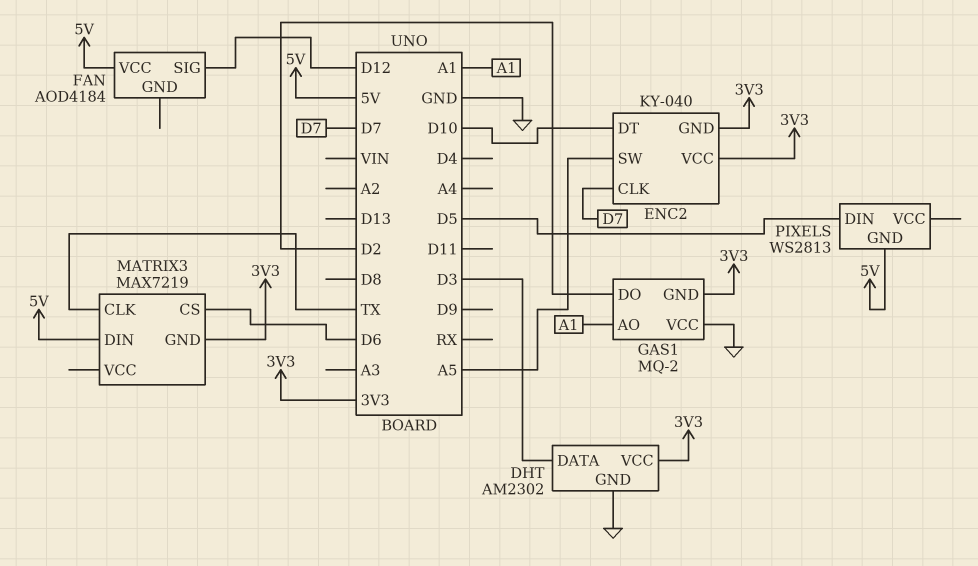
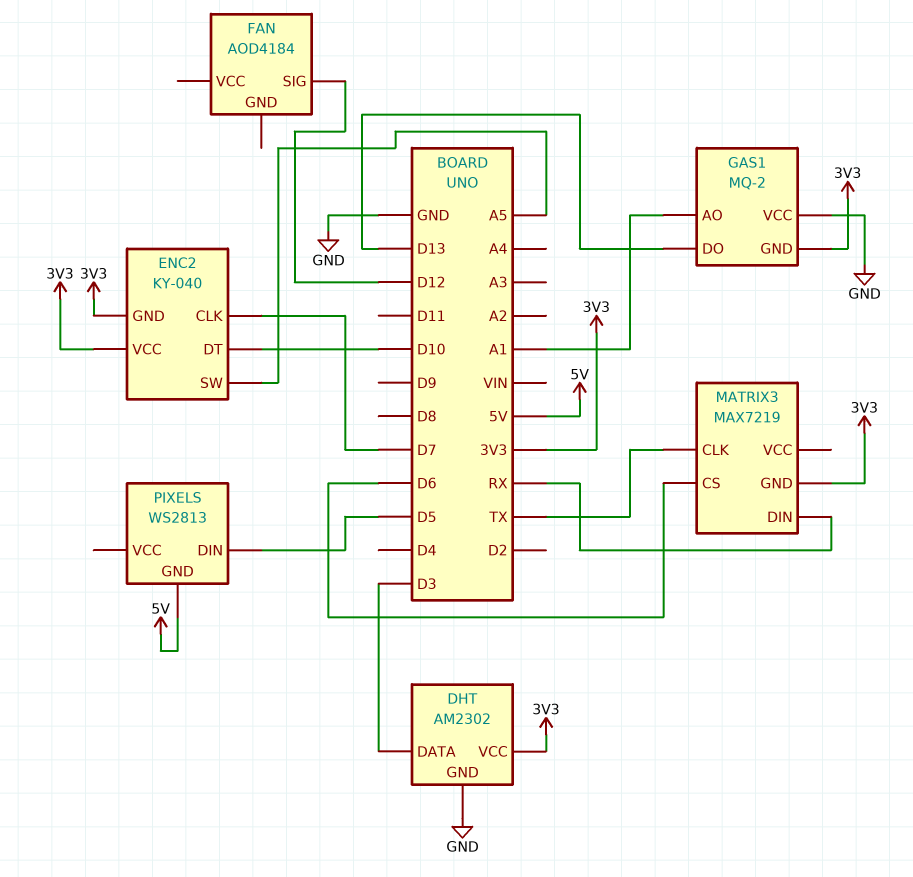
FAN pin VCC: 5V -> none
GAS1 pin DO: D2 -> D13
MATRIX3 pin DIN: 5V -> RX

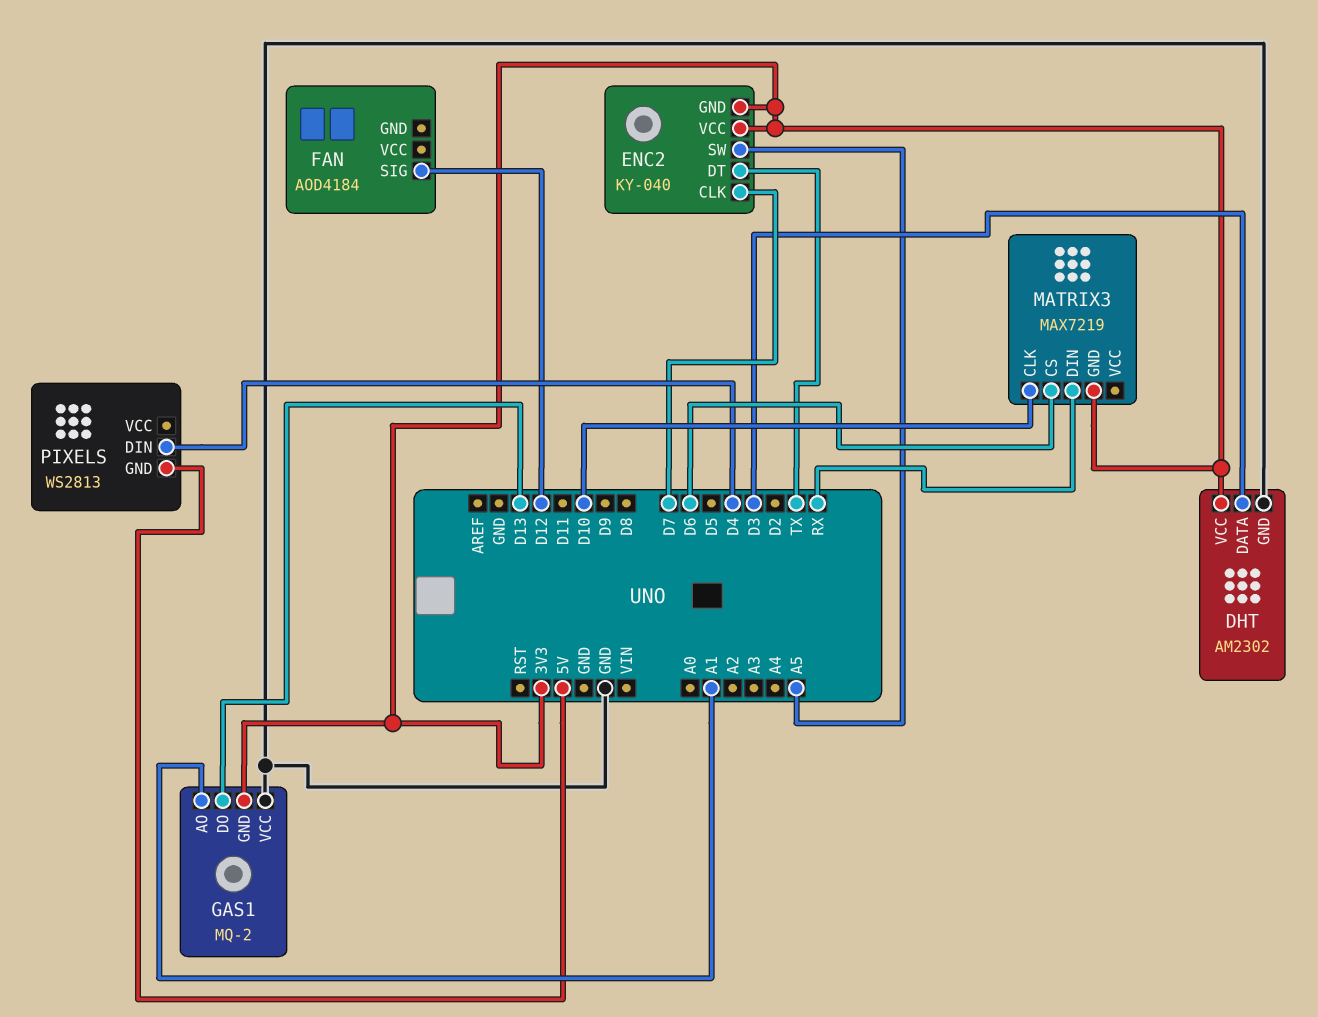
ENC2 pin DT: D10 -> TX
MATRIX3 pin CLK: TX -> D10
PIXELS pin DIN: D5 -> D4

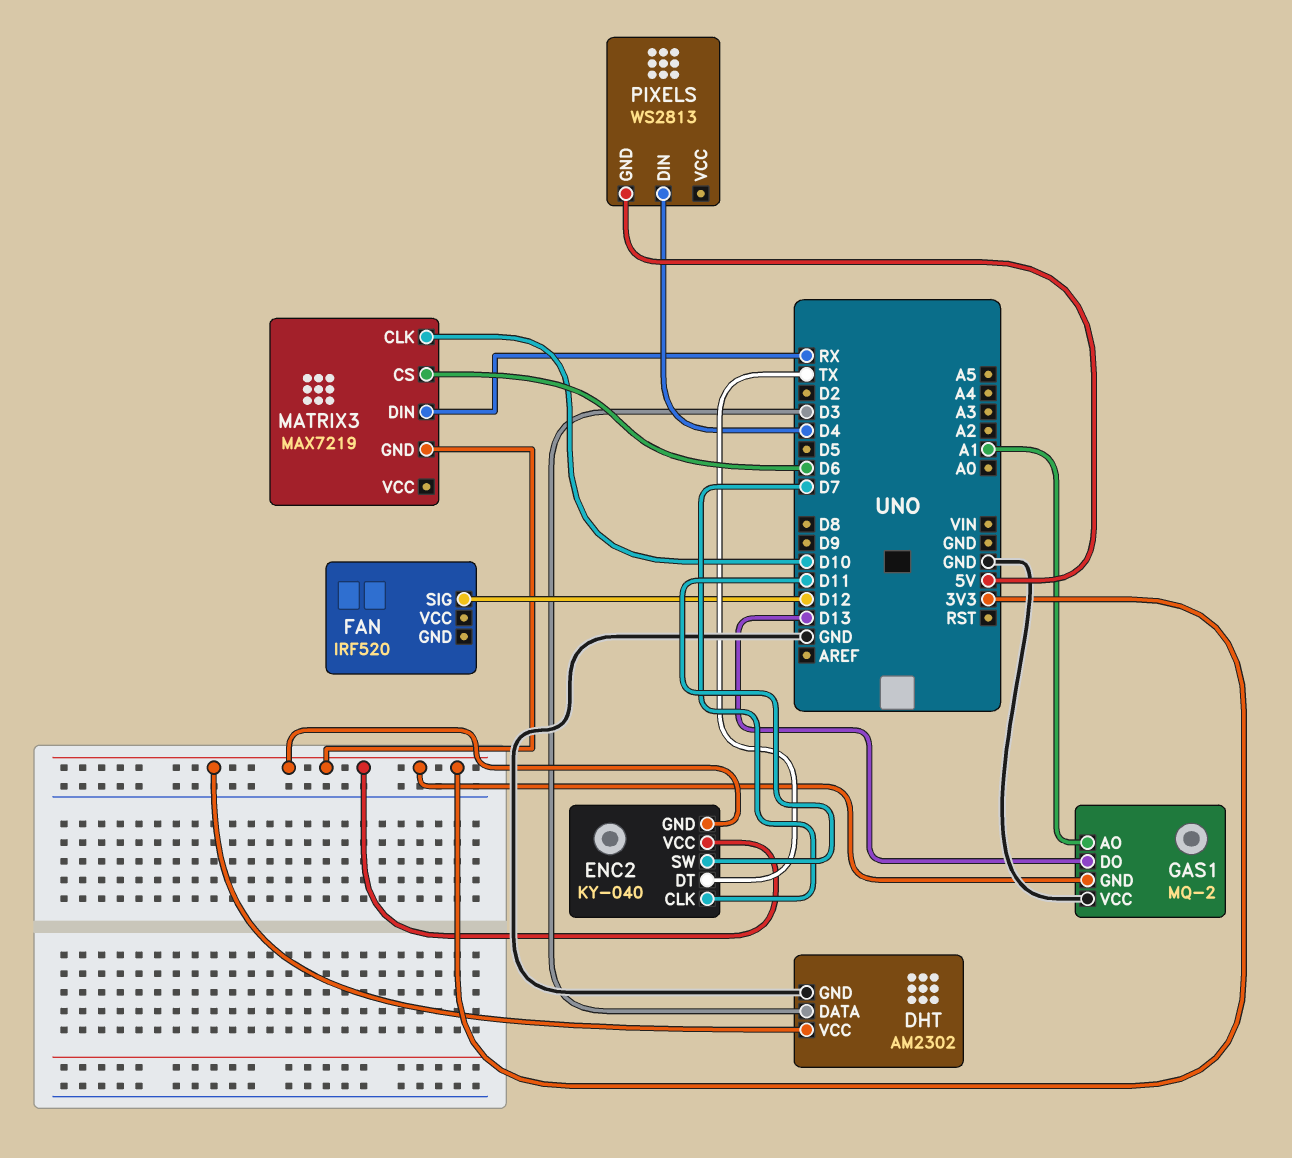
ENC2 pin SW: A5 -> D11
FAN: AOD4184 -> IRF520

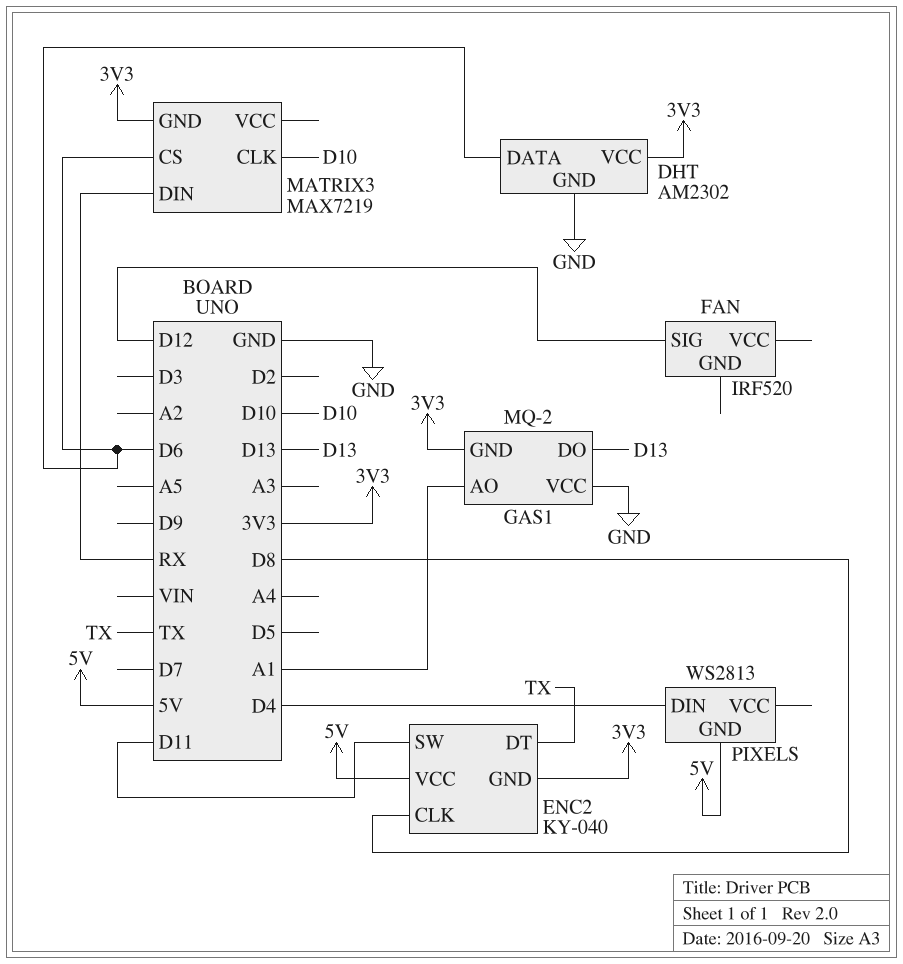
DHT pin DATA: D3 -> D6
ENC2 pin CLK: D7 -> D8
ENC2 pin VCC: 3V3 -> 5V

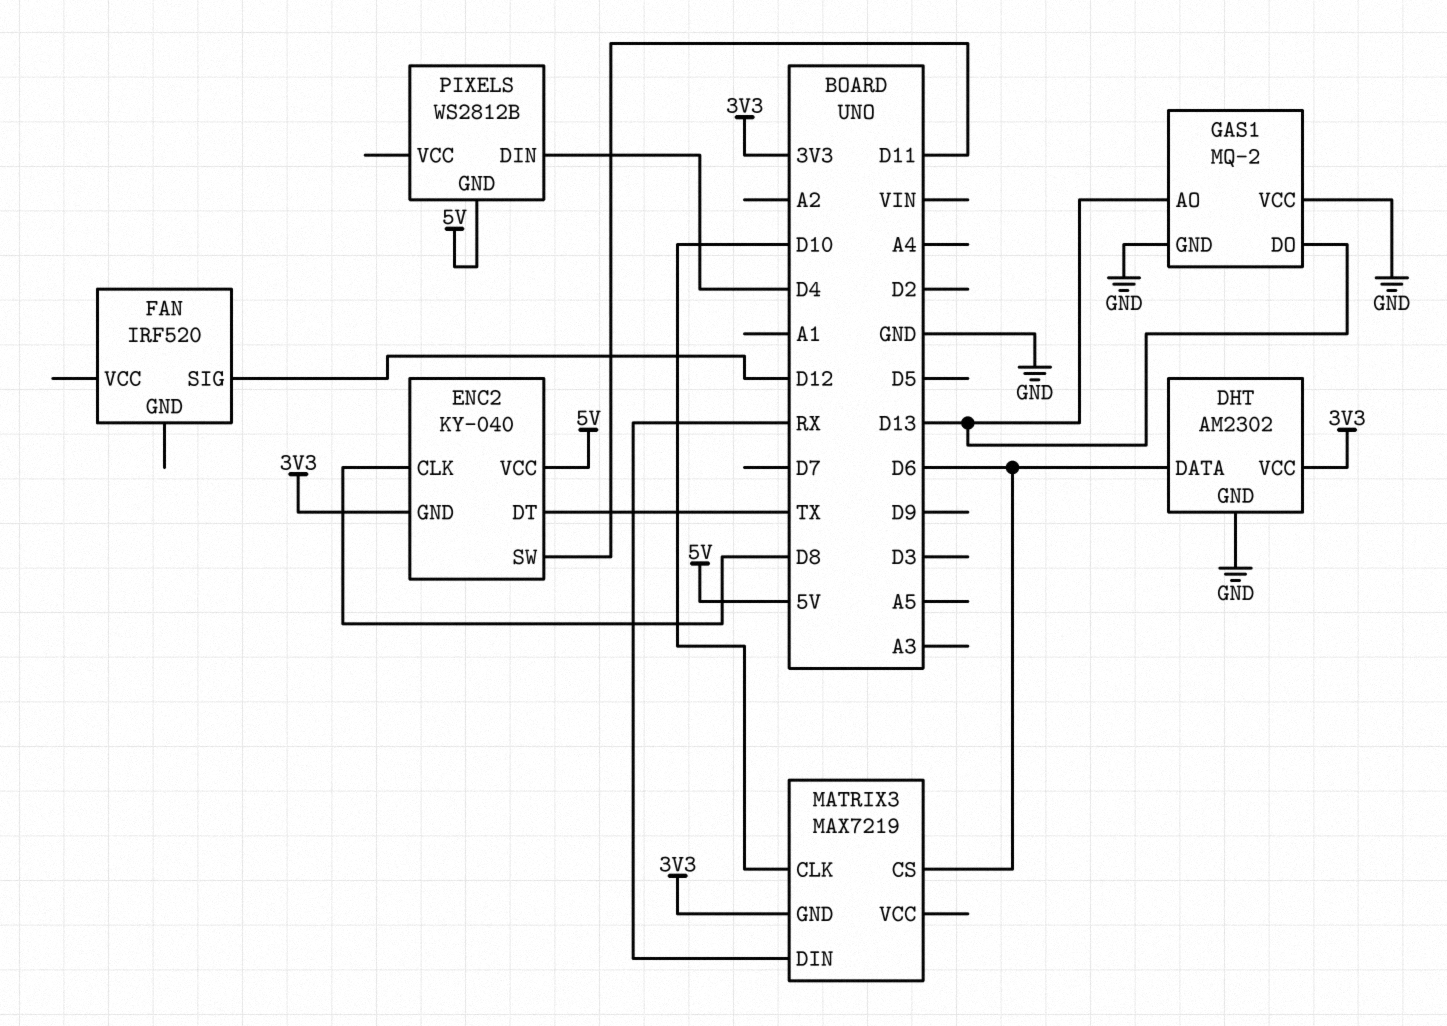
GAS1 pin AO: A1 -> D13
GAS1 pin GND: 3V3 -> GND
PIXELS: WS2813 -> WS2812B

